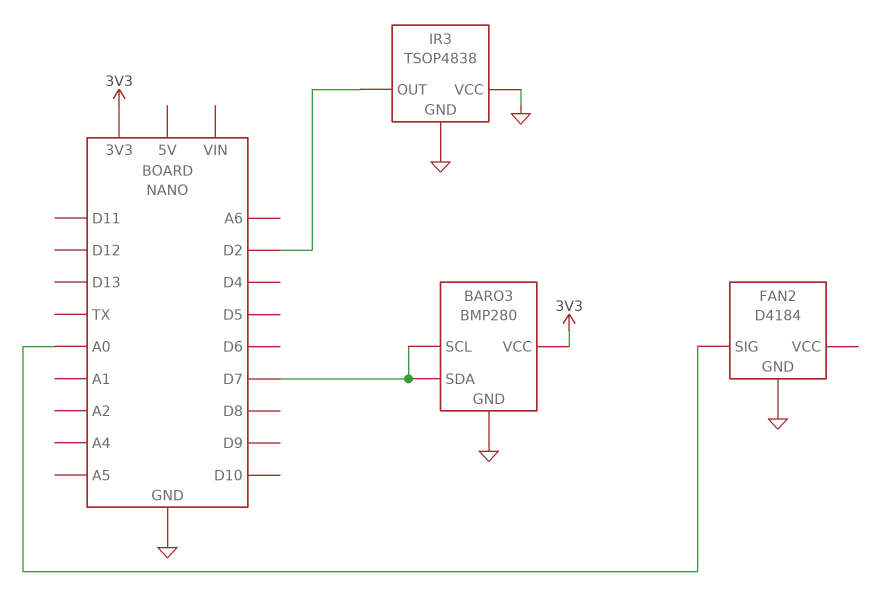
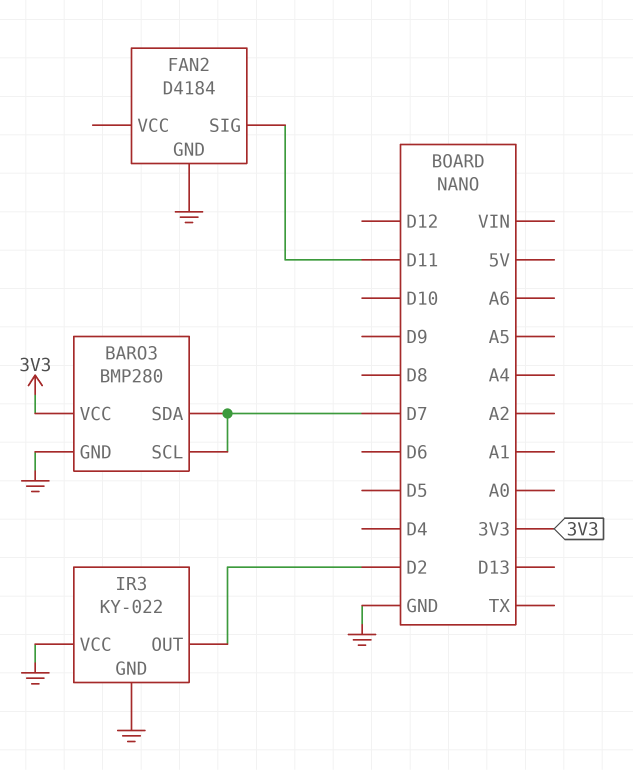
FAN2 pin SIG: A0 -> D11
IR3: TSOP4838 -> KY-022

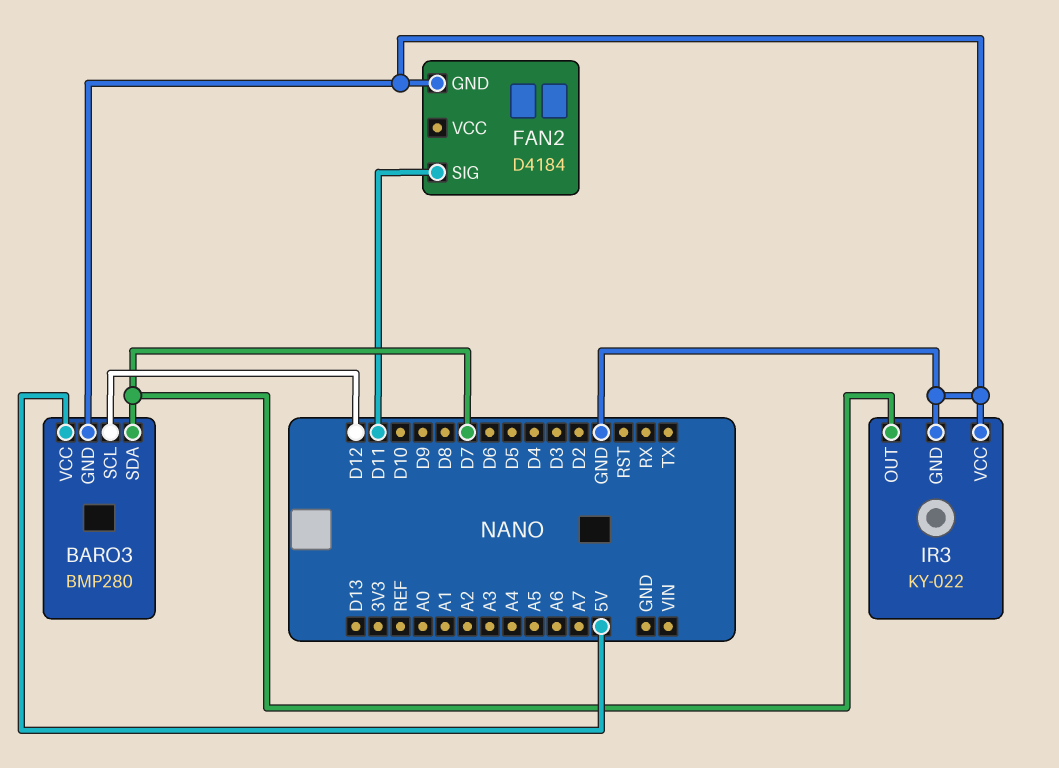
BARO3 pin SCL: D7 -> D12
BARO3 pin VCC: 3V3 -> 5V
IR3 pin OUT: D2 -> D7

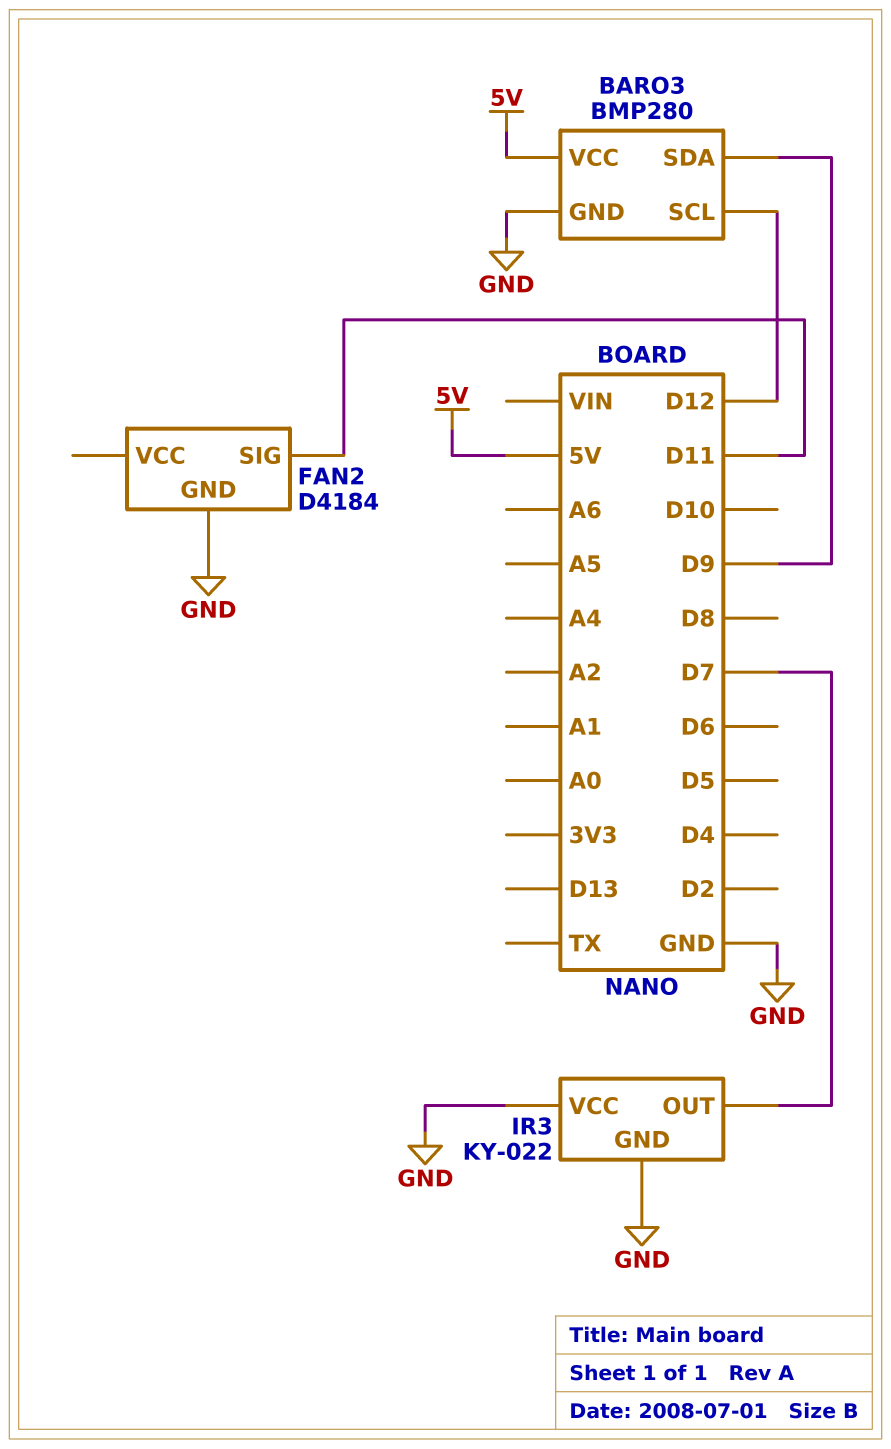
BARO3 pin SDA: D7 -> D9

